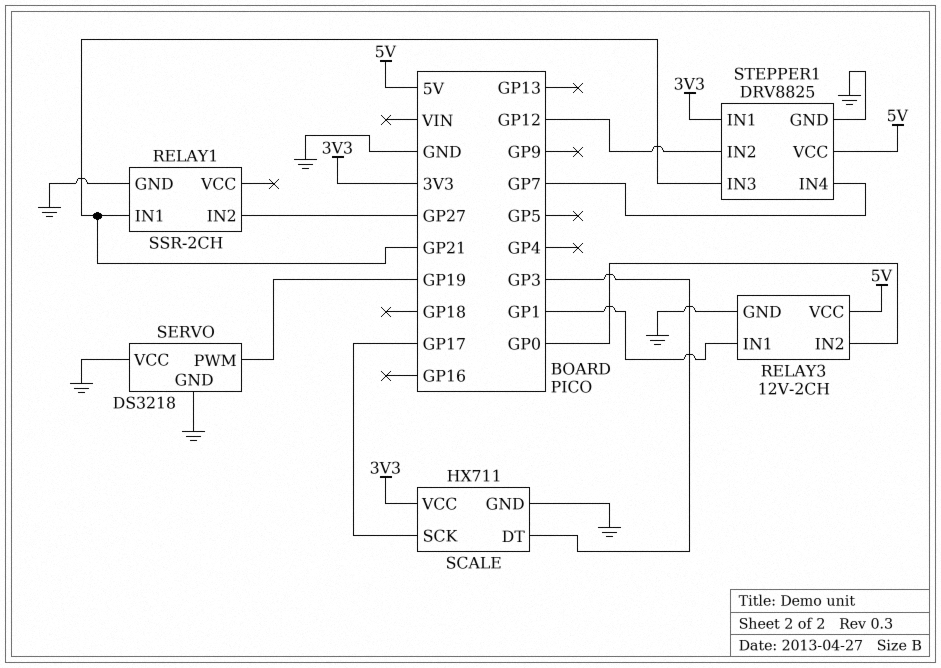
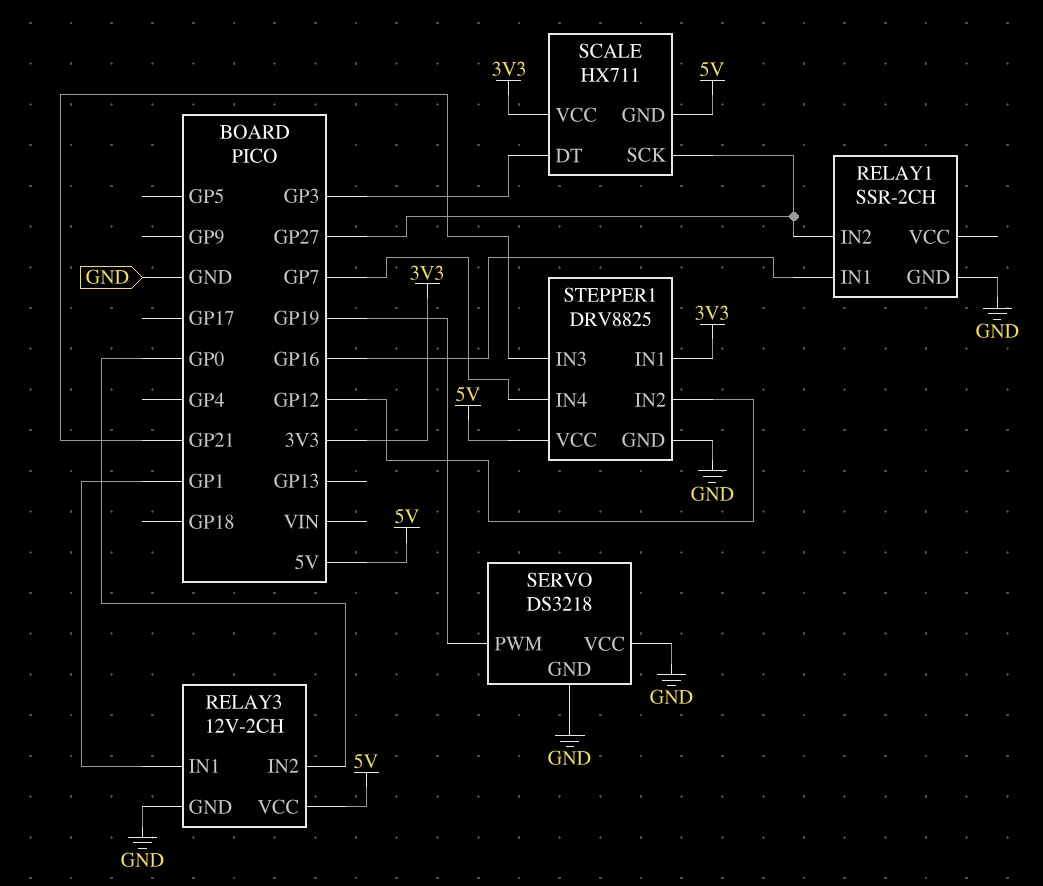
RELAY1 pin IN1: GP21 -> GP16
SCALE pin GND: GND -> 5V
SCALE pin SCK: GP17 -> GP27

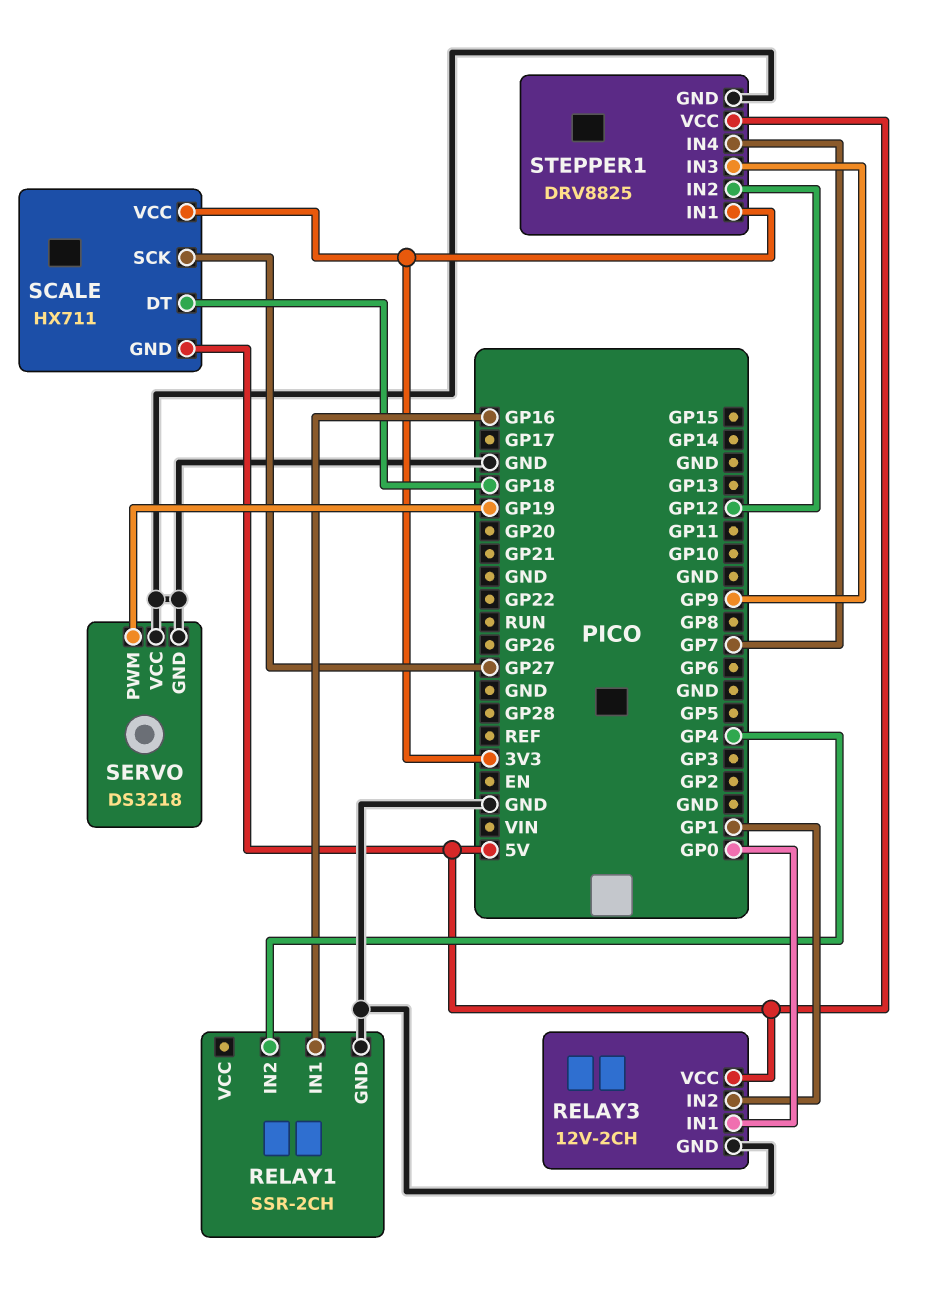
RELAY1 pin IN2: GP27 -> GP4
RELAY3 pin IN1: GP1 -> GP0
RELAY3 pin IN2: GP0 -> GP1
SCALE pin DT: GP3 -> GP18
STEPPER1 pin IN3: GP21 -> GP9

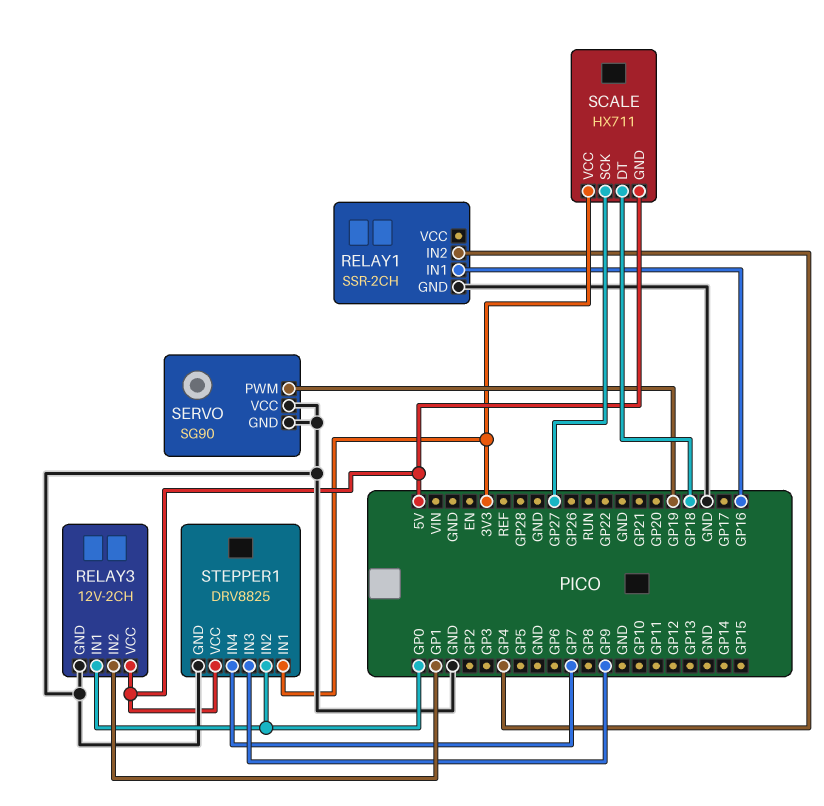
SERVO: DS3218 -> SG90
STEPPER1 pin IN2: GP12 -> GP0

